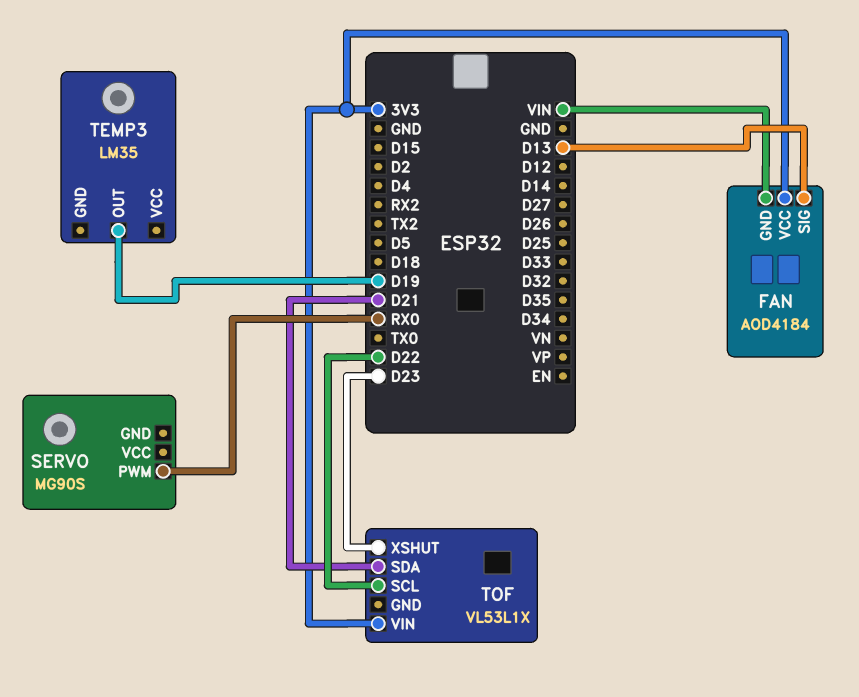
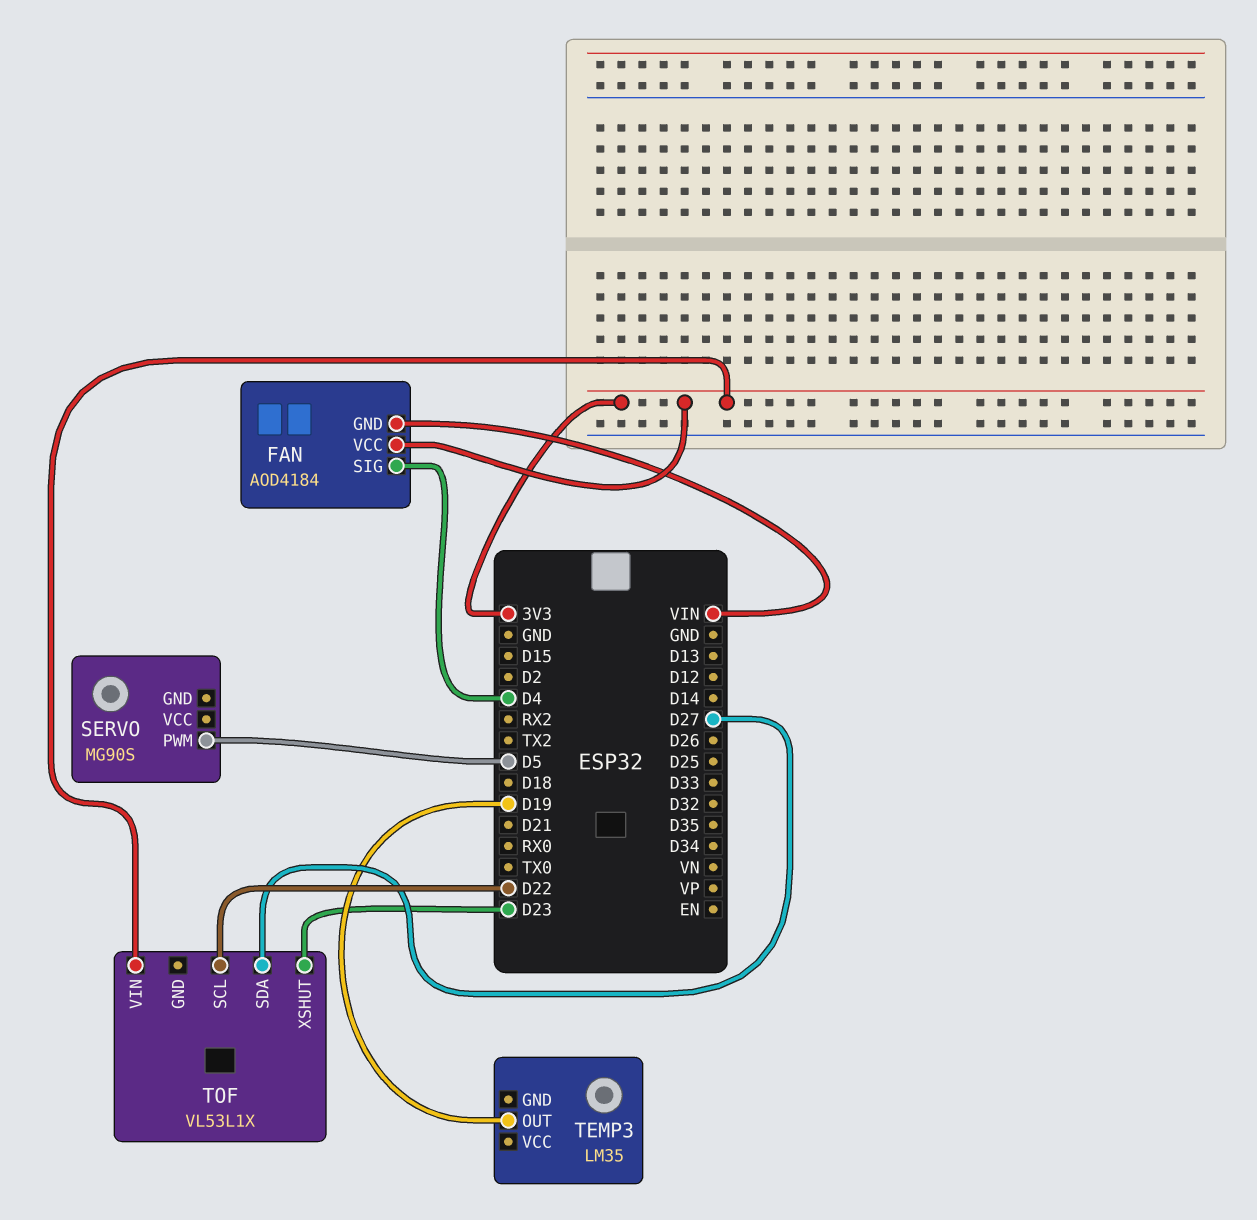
FAN pin SIG: D13 -> D4
SERVO pin PWM: RX0 -> D5
TOF pin SDA: D21 -> D27

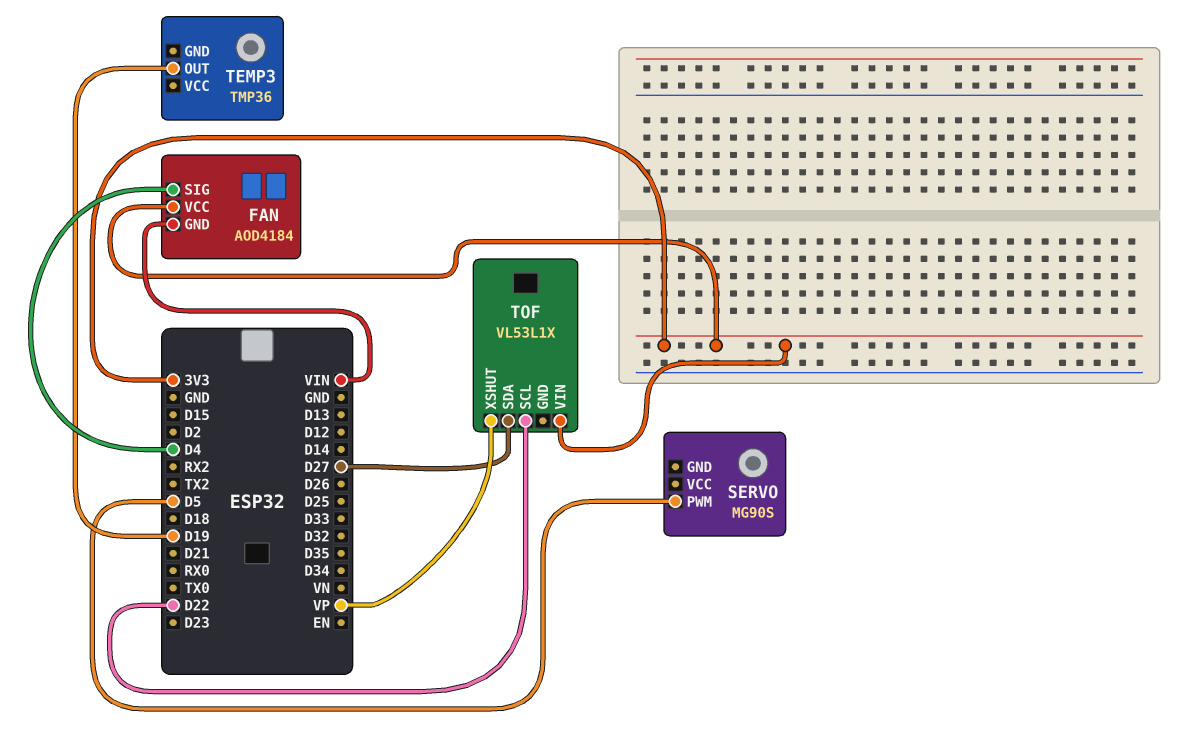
TEMP3: LM35 -> TMP36
TOF pin XSHUT: D23 -> VP

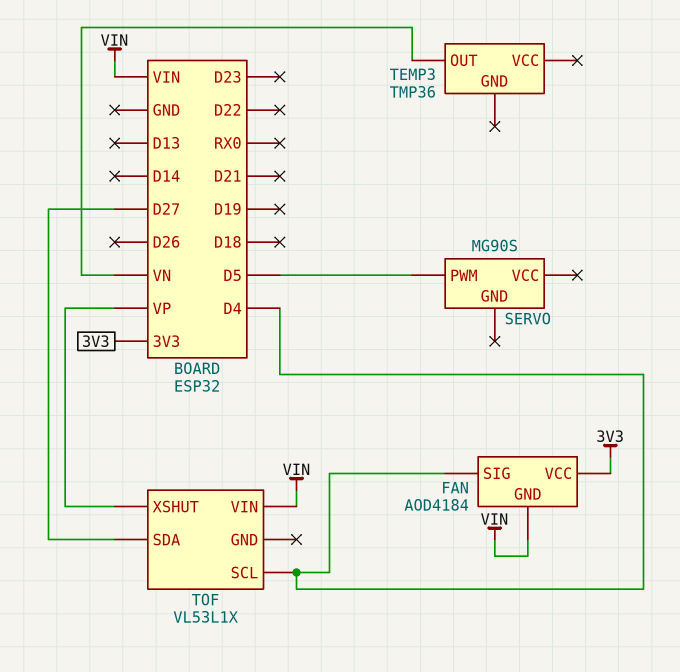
TEMP3 pin OUT: D19 -> VN
TOF pin SCL: D22 -> D4
TOF pin VIN: 3V3 -> VIN

